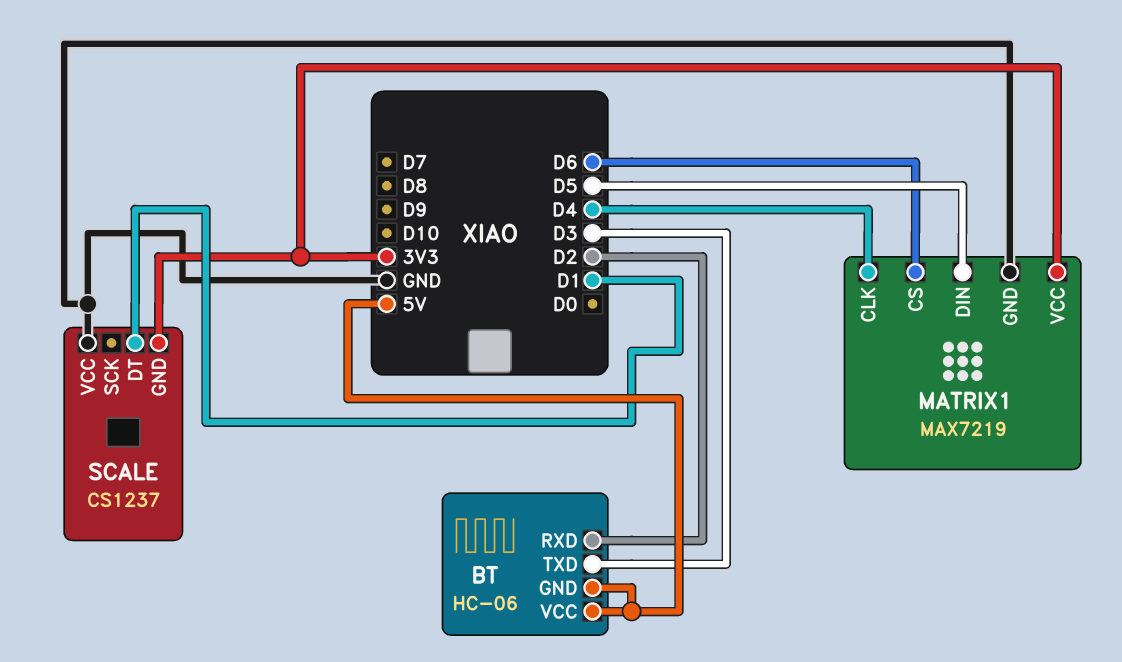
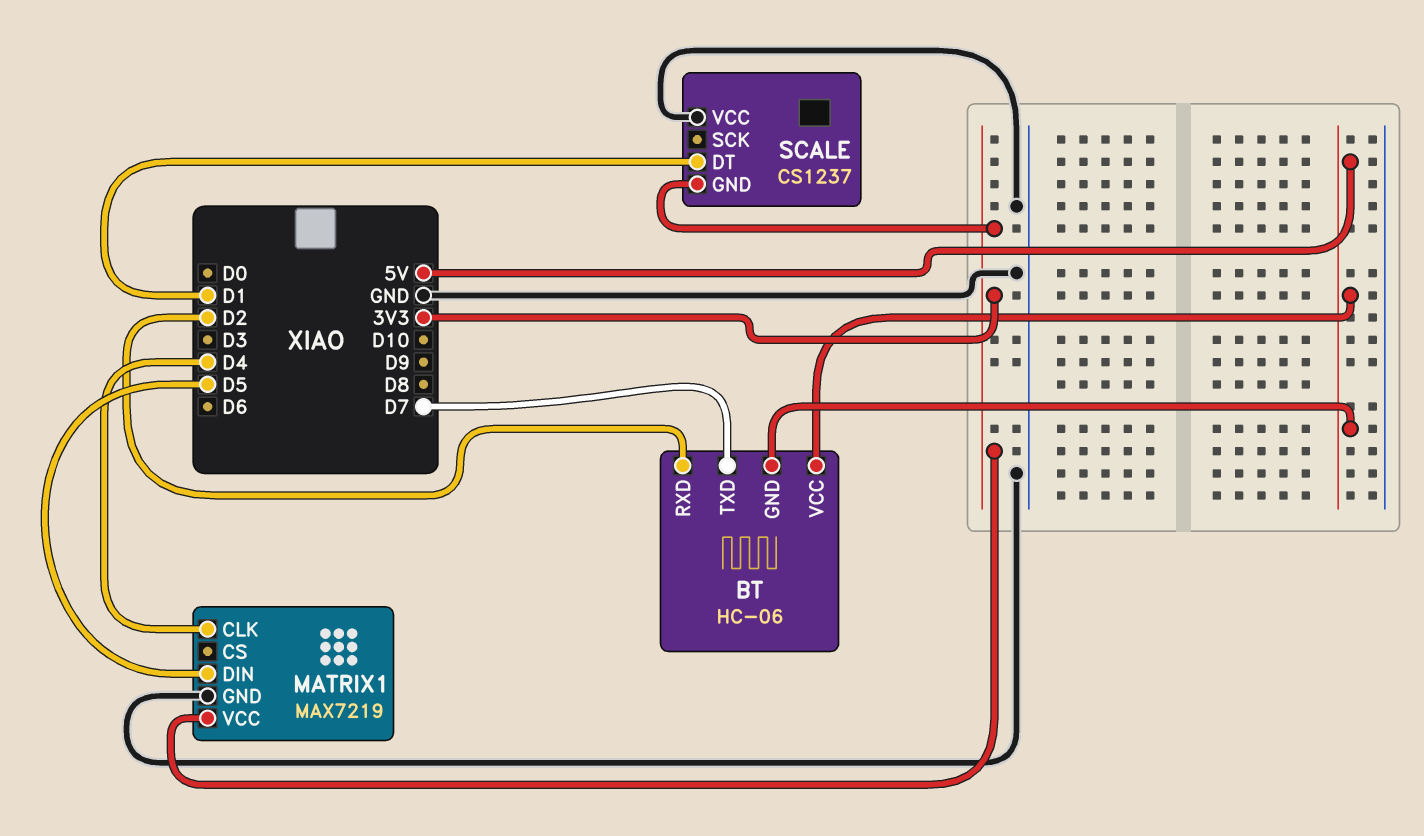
BT pin TXD: D3 -> D7
MATRIX1 pin CS: D6 -> none

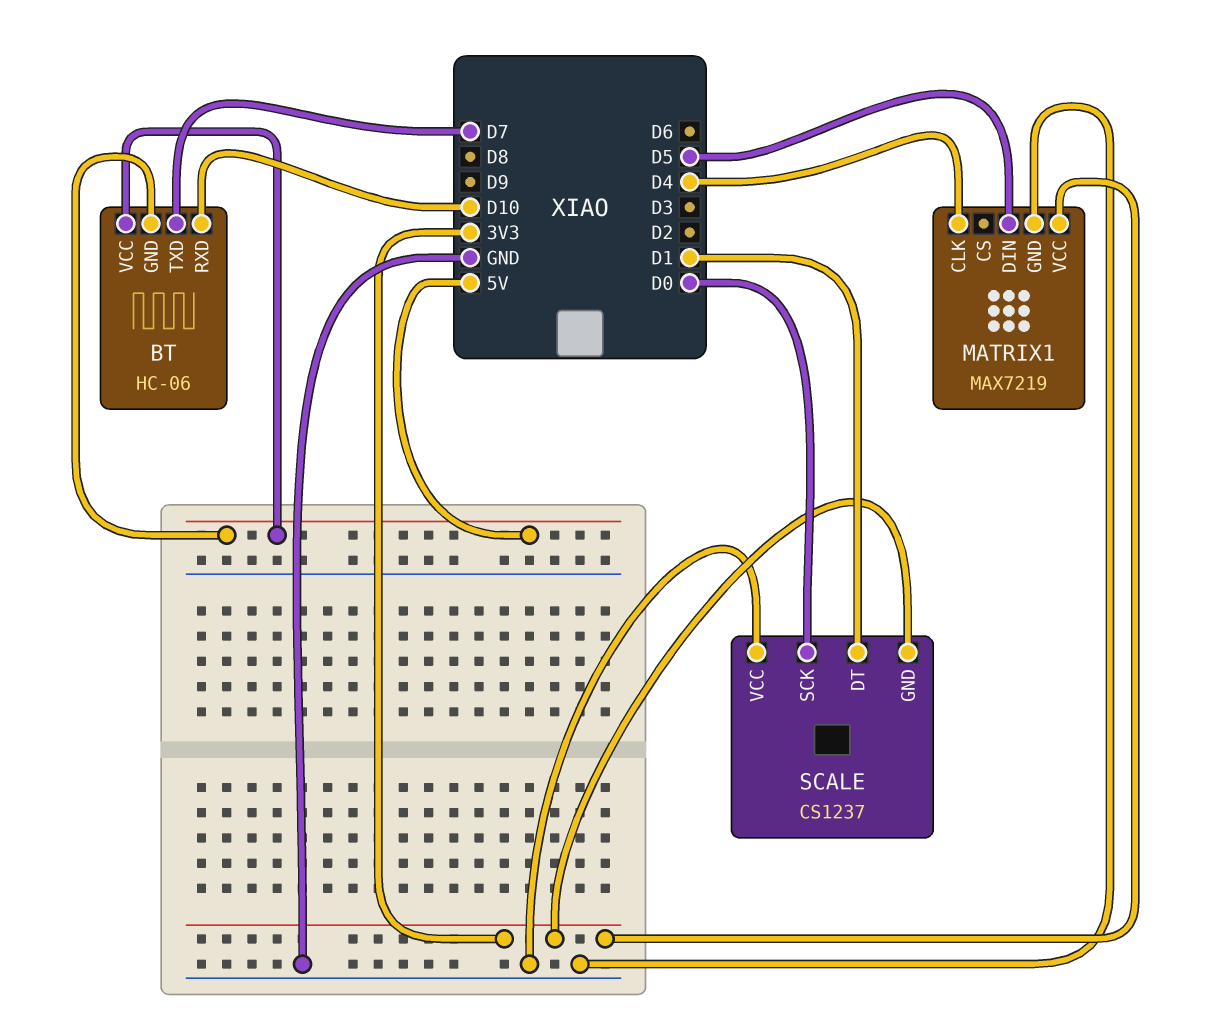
BT pin RXD: D2 -> D10
SCALE pin SCK: none -> D0

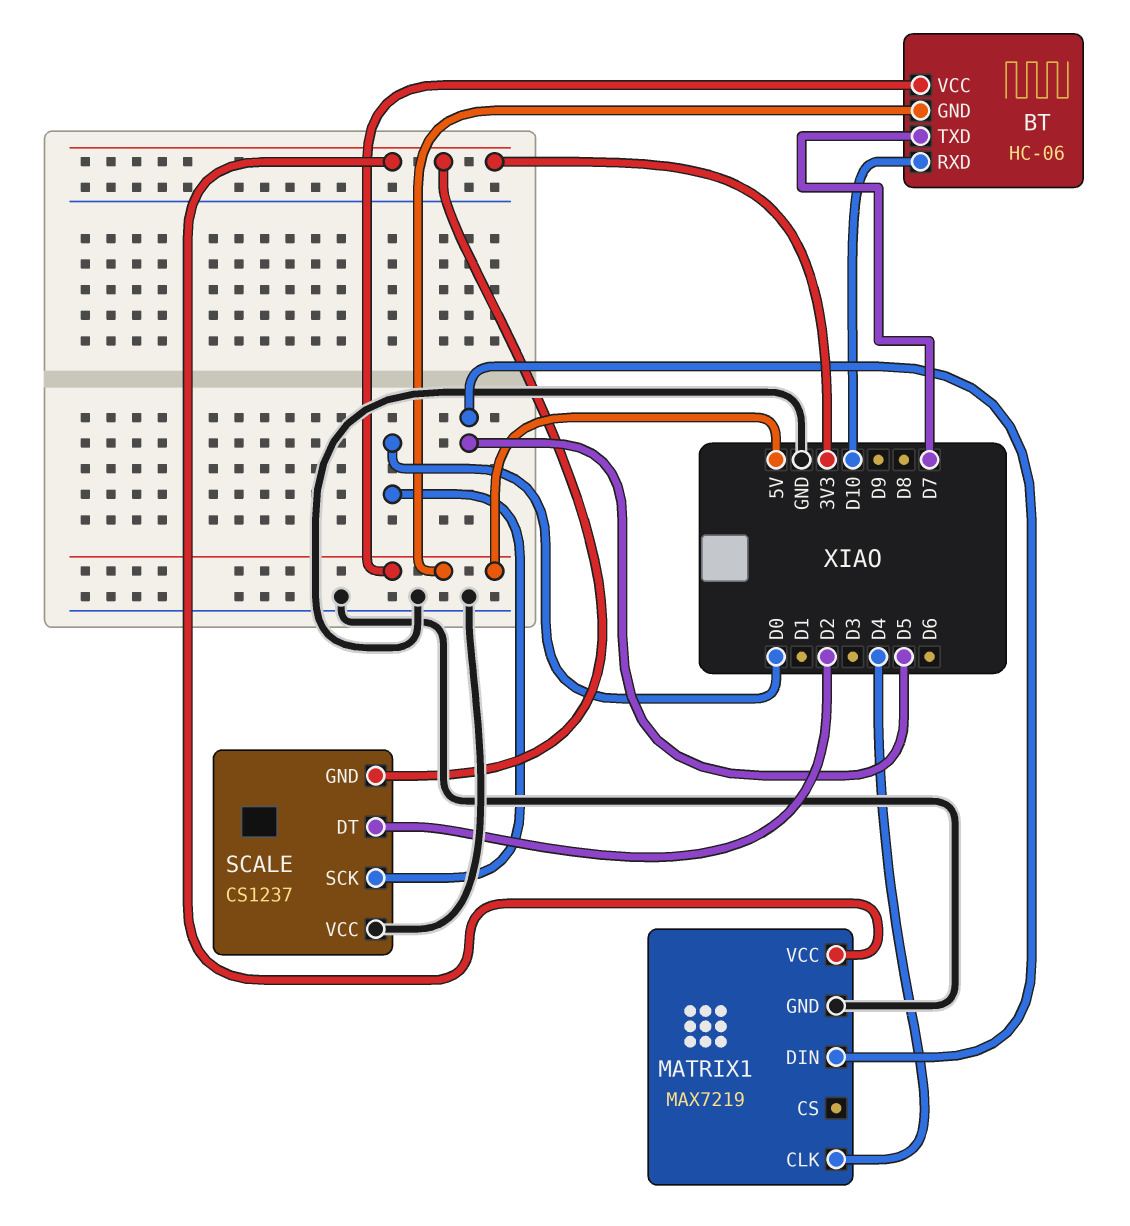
SCALE pin DT: D1 -> D2

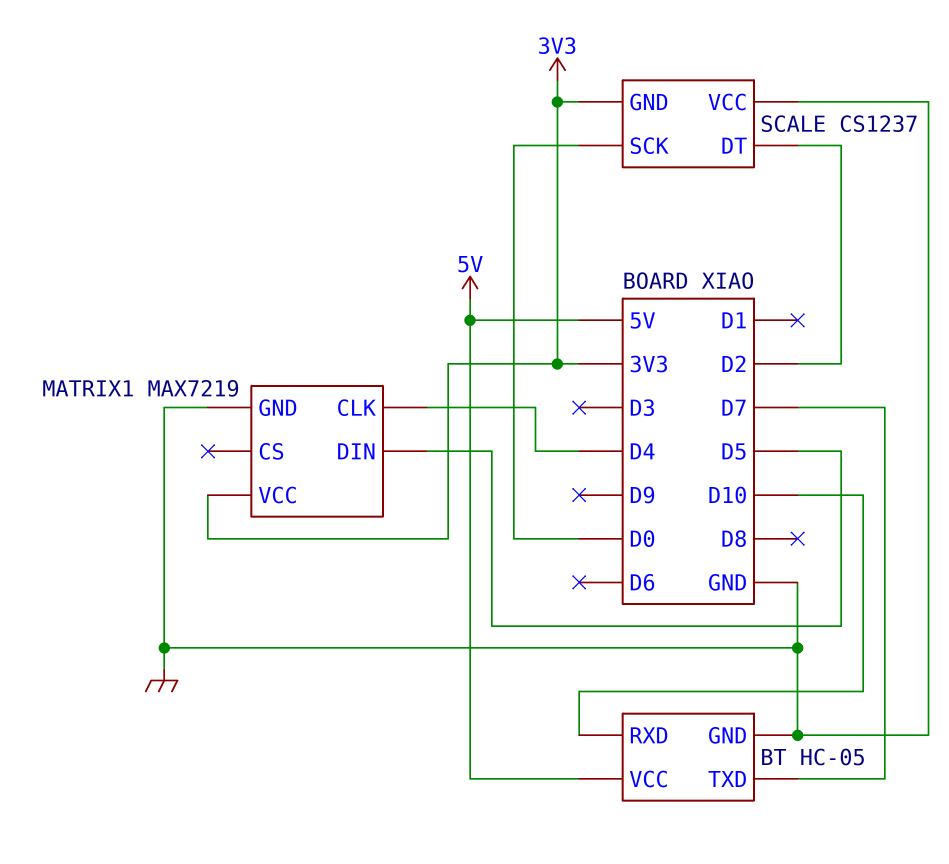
BT: HC-06 -> HC-05
BT pin GND: 5V -> GND

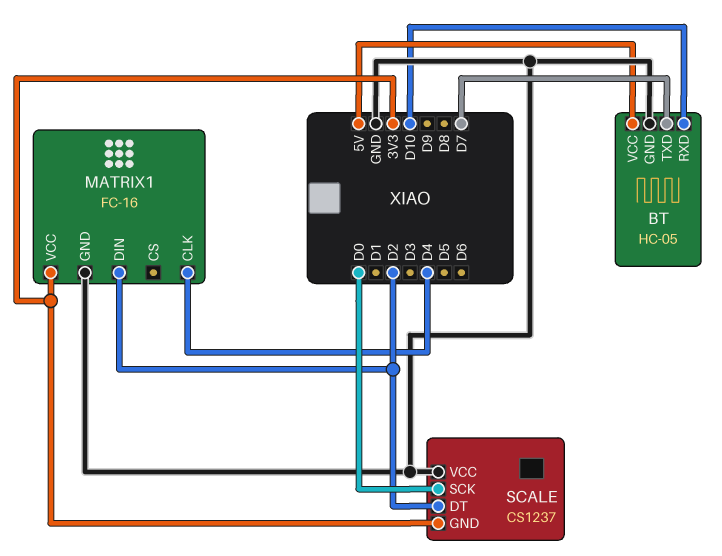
MATRIX1: MAX7219 -> FC-16
MATRIX1 pin DIN: D5 -> D2

